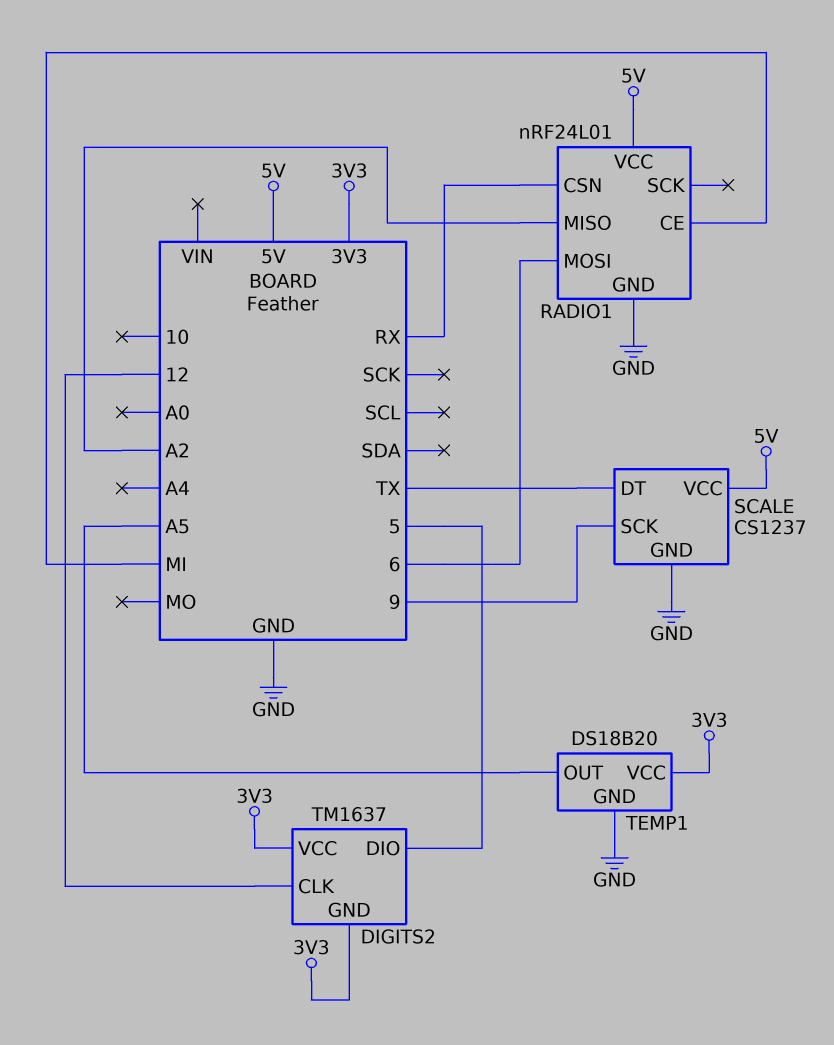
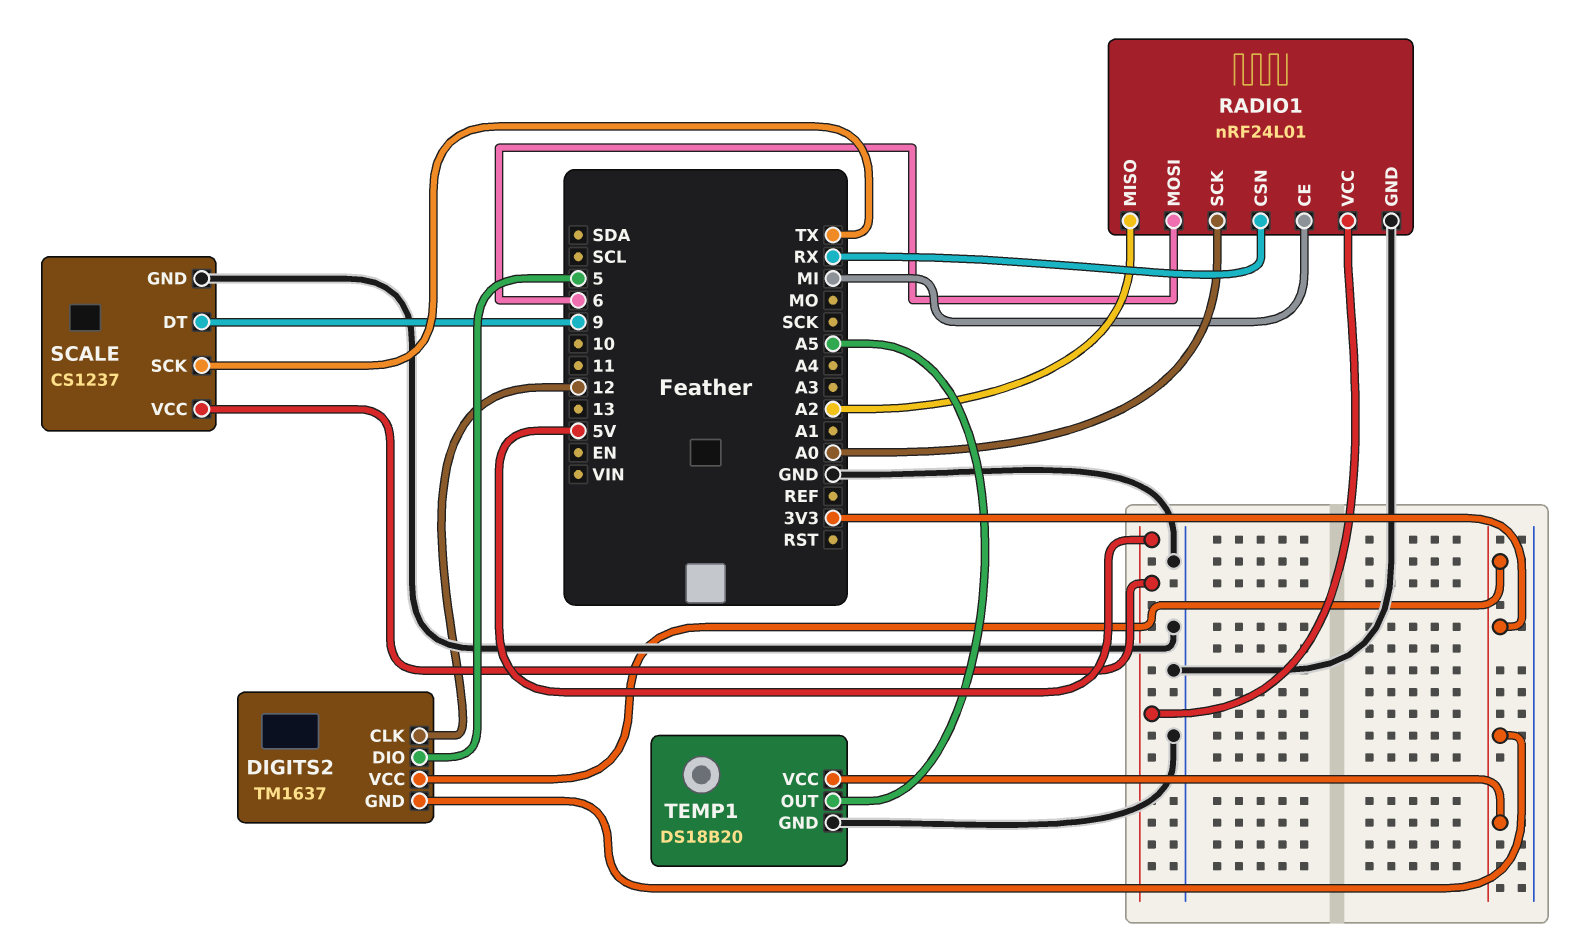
RADIO1 pin SCK: none -> A0
SCALE pin DT: TX -> 9
SCALE pin SCK: 9 -> TX

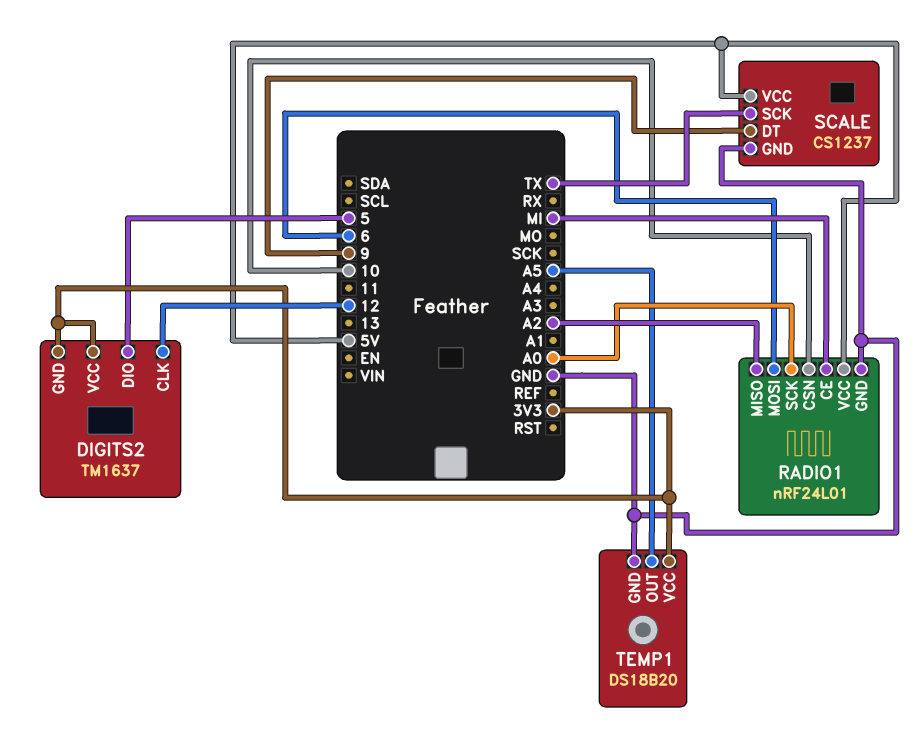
RADIO1 pin CSN: RX -> 10

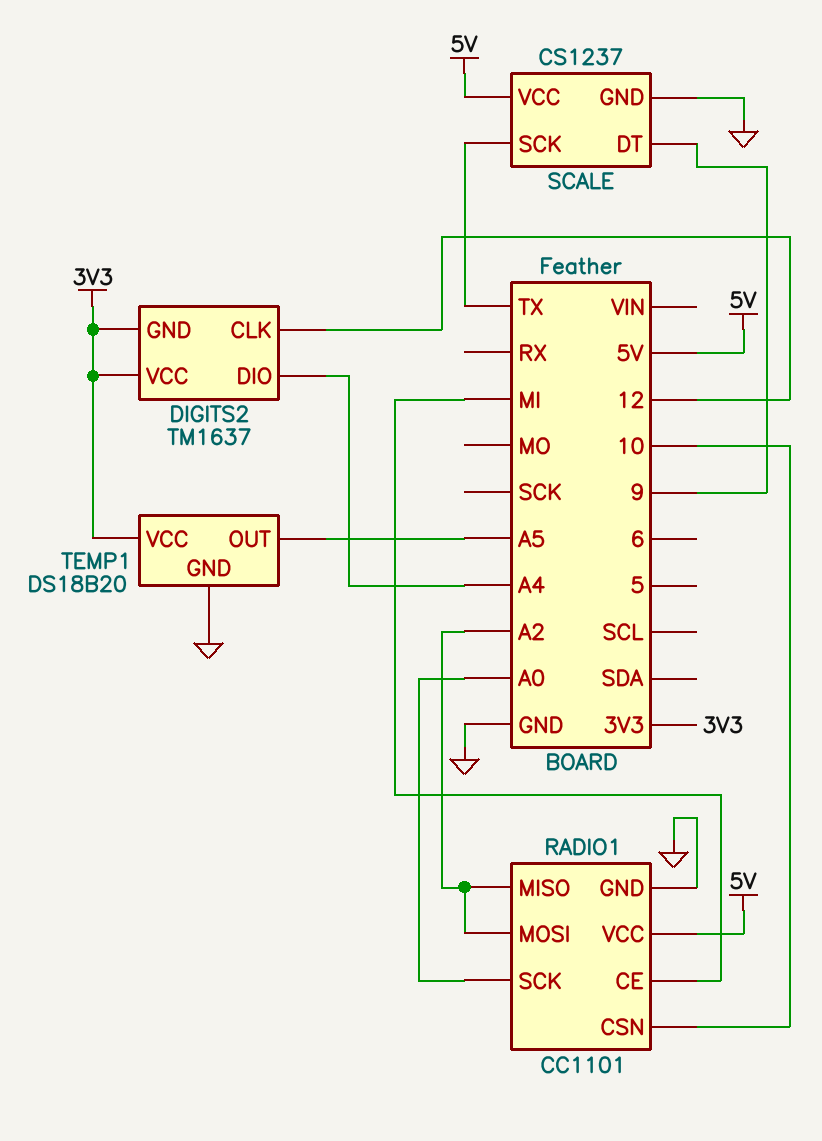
DIGITS2 pin DIO: 5 -> A4
RADIO1: nRF24L01 -> CC1101
RADIO1 pin MOSI: 6 -> A2

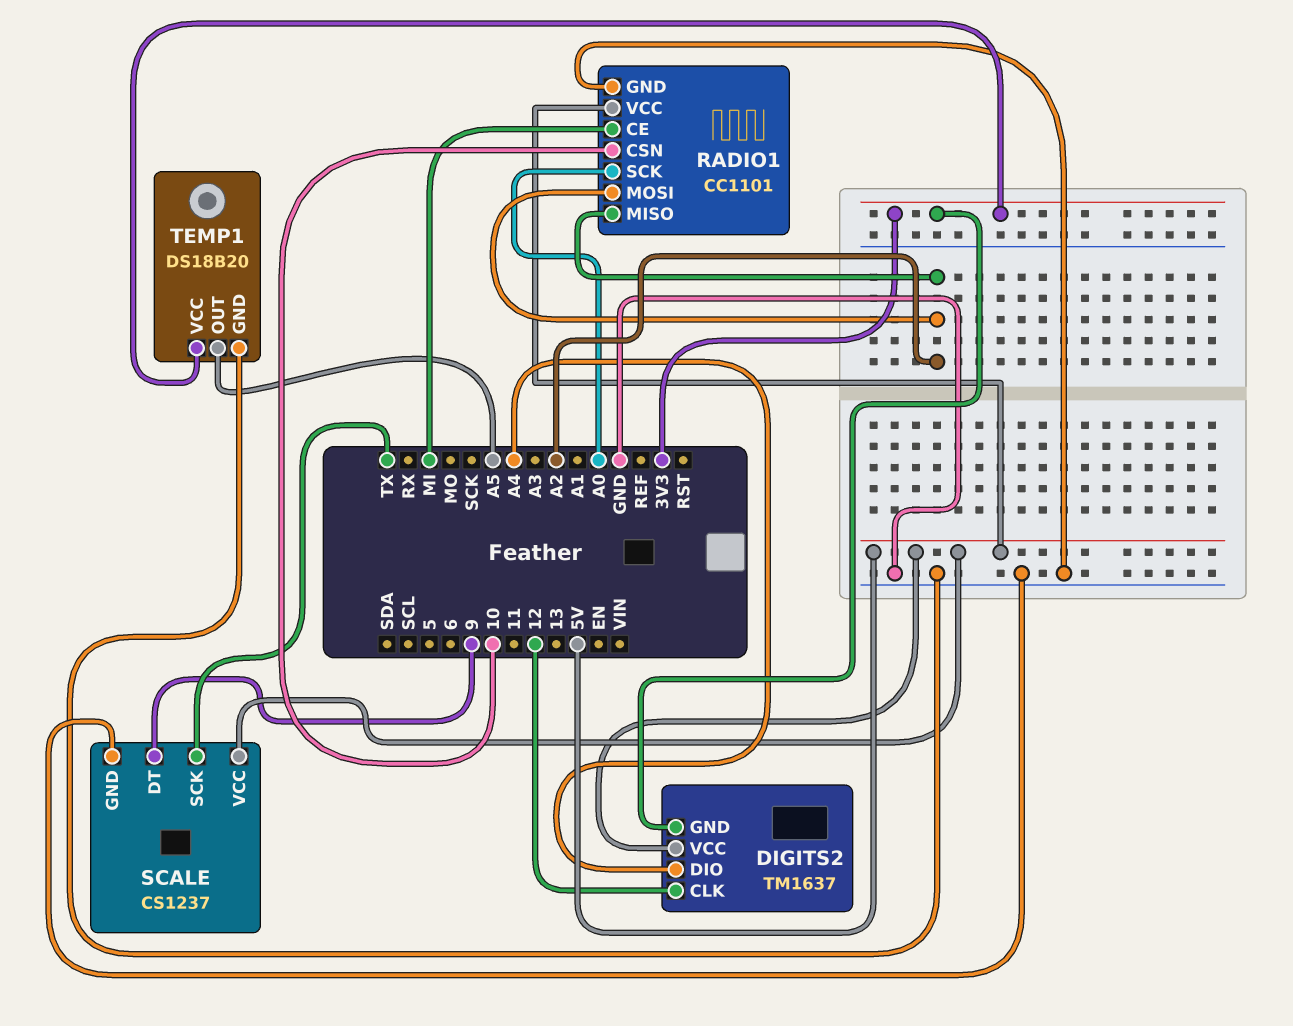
DIGITS2 pin VCC: 3V3 -> 5V

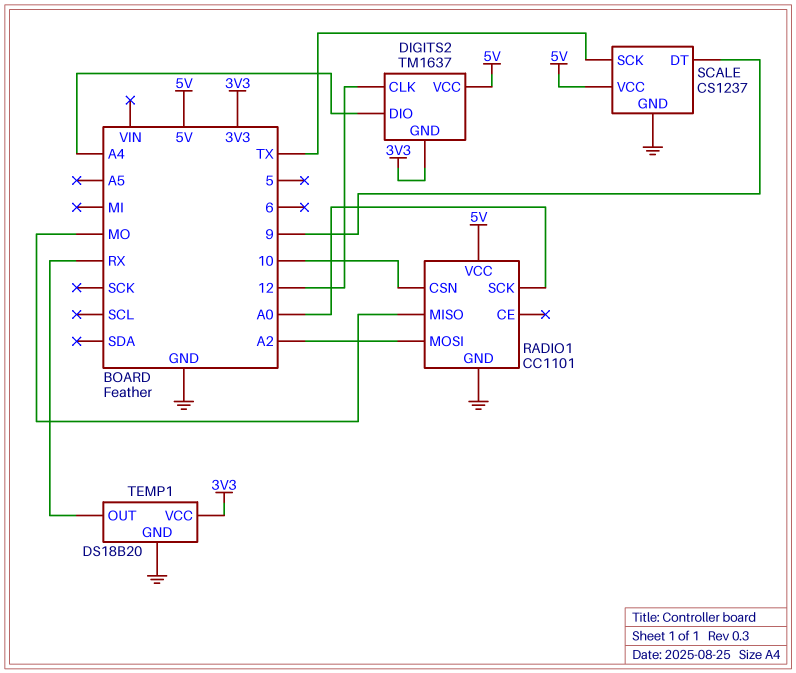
RADIO1 pin CE: MI -> none
RADIO1 pin MISO: A2 -> MO
TEMP1 pin OUT: A5 -> RX

